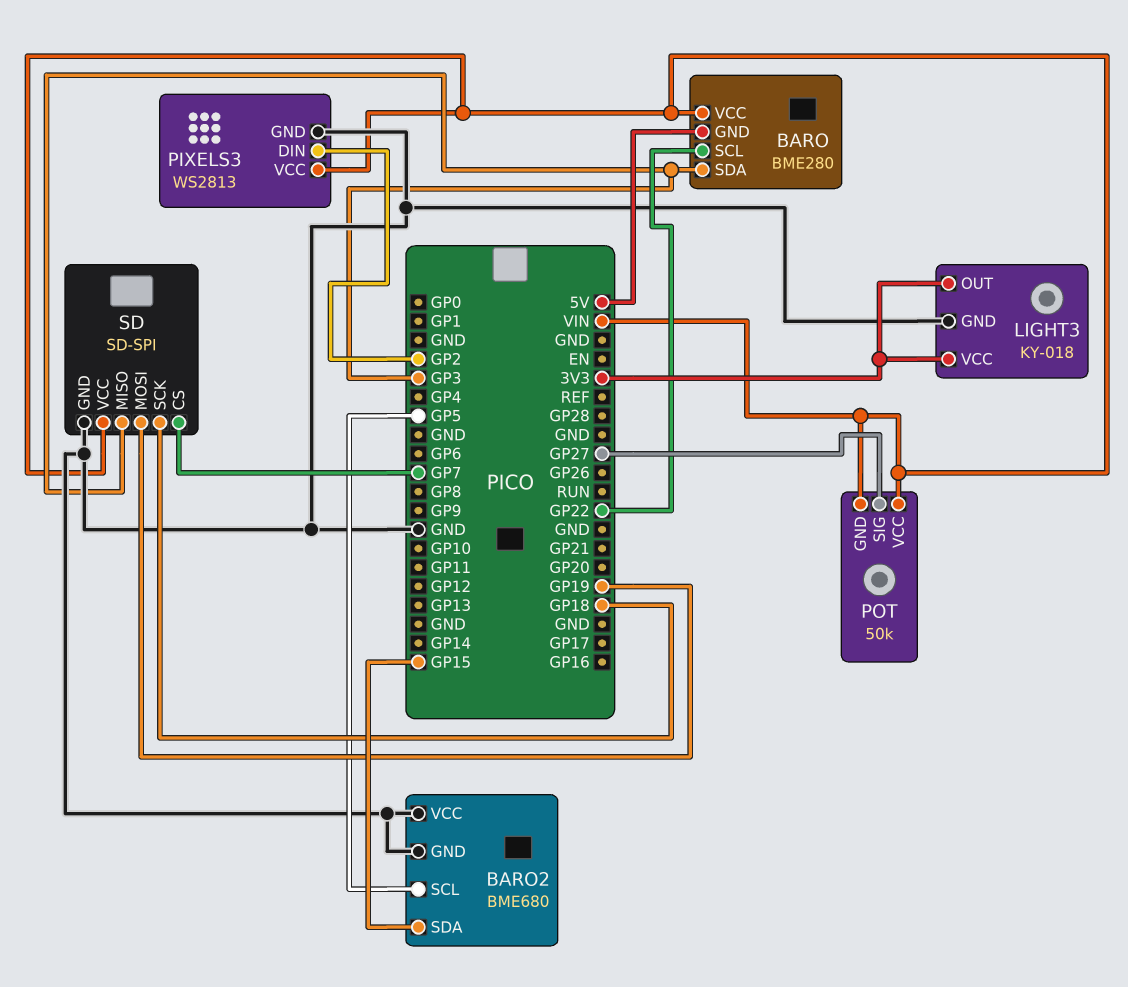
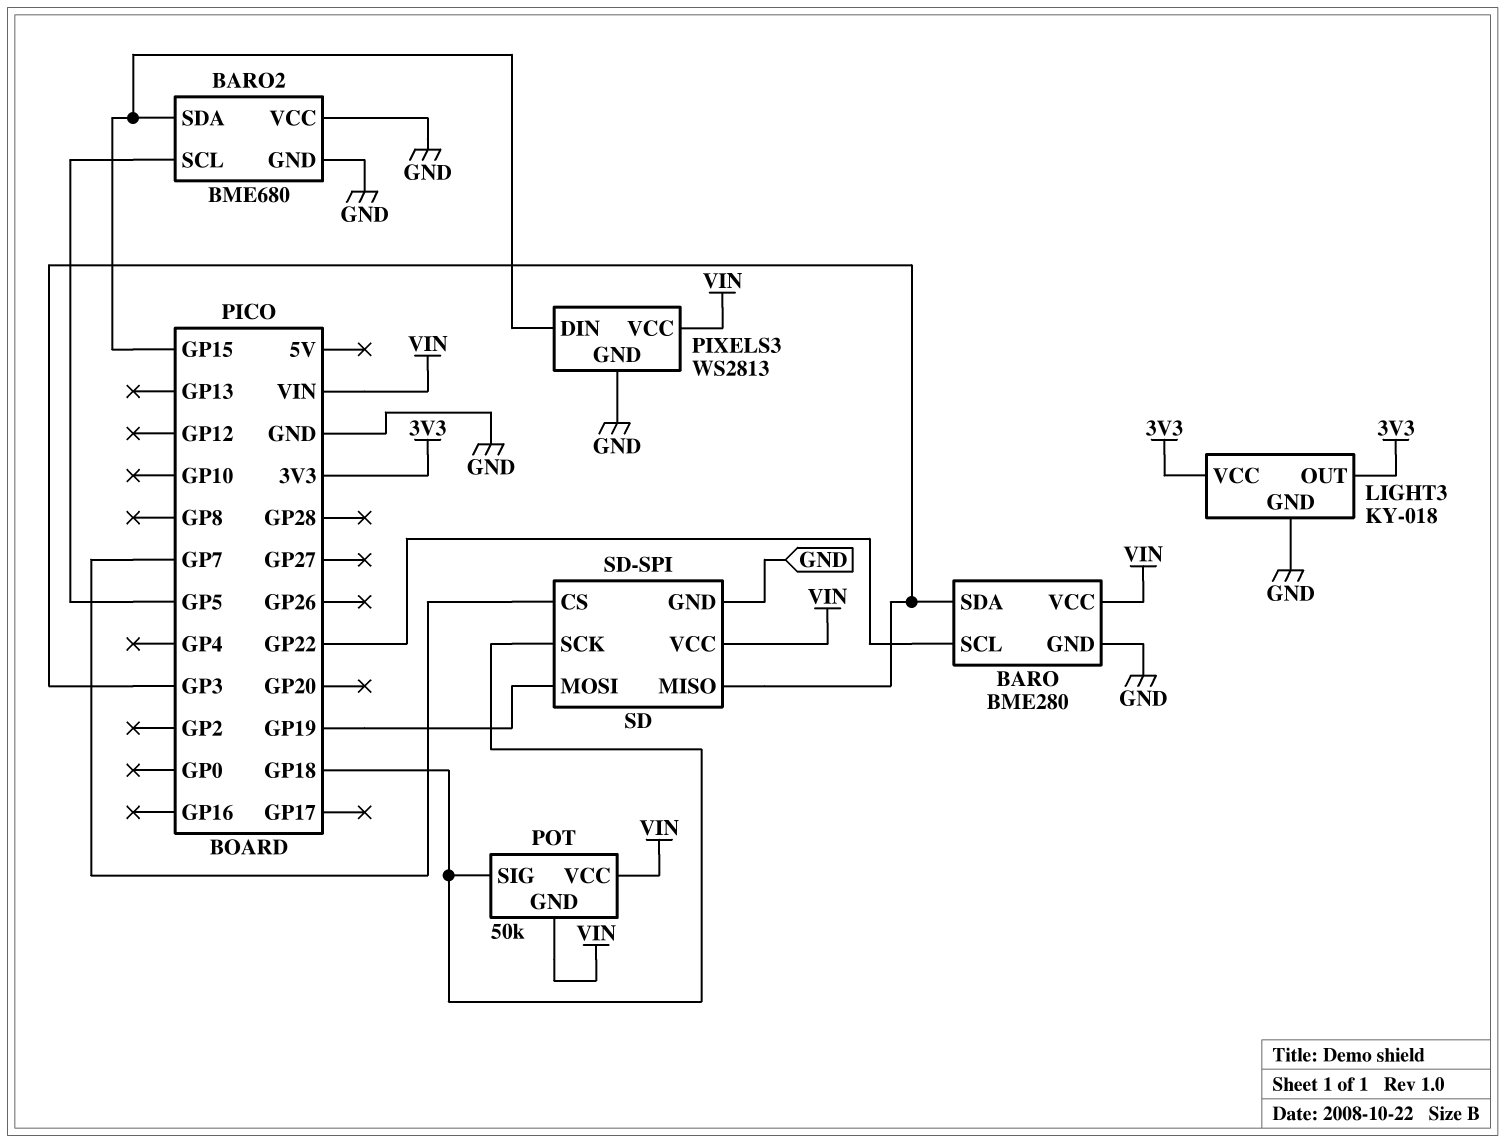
BARO pin GND: 5V -> GND
PIXELS3 pin DIN: GP2 -> GP15
POT pin SIG: GP27 -> GP18

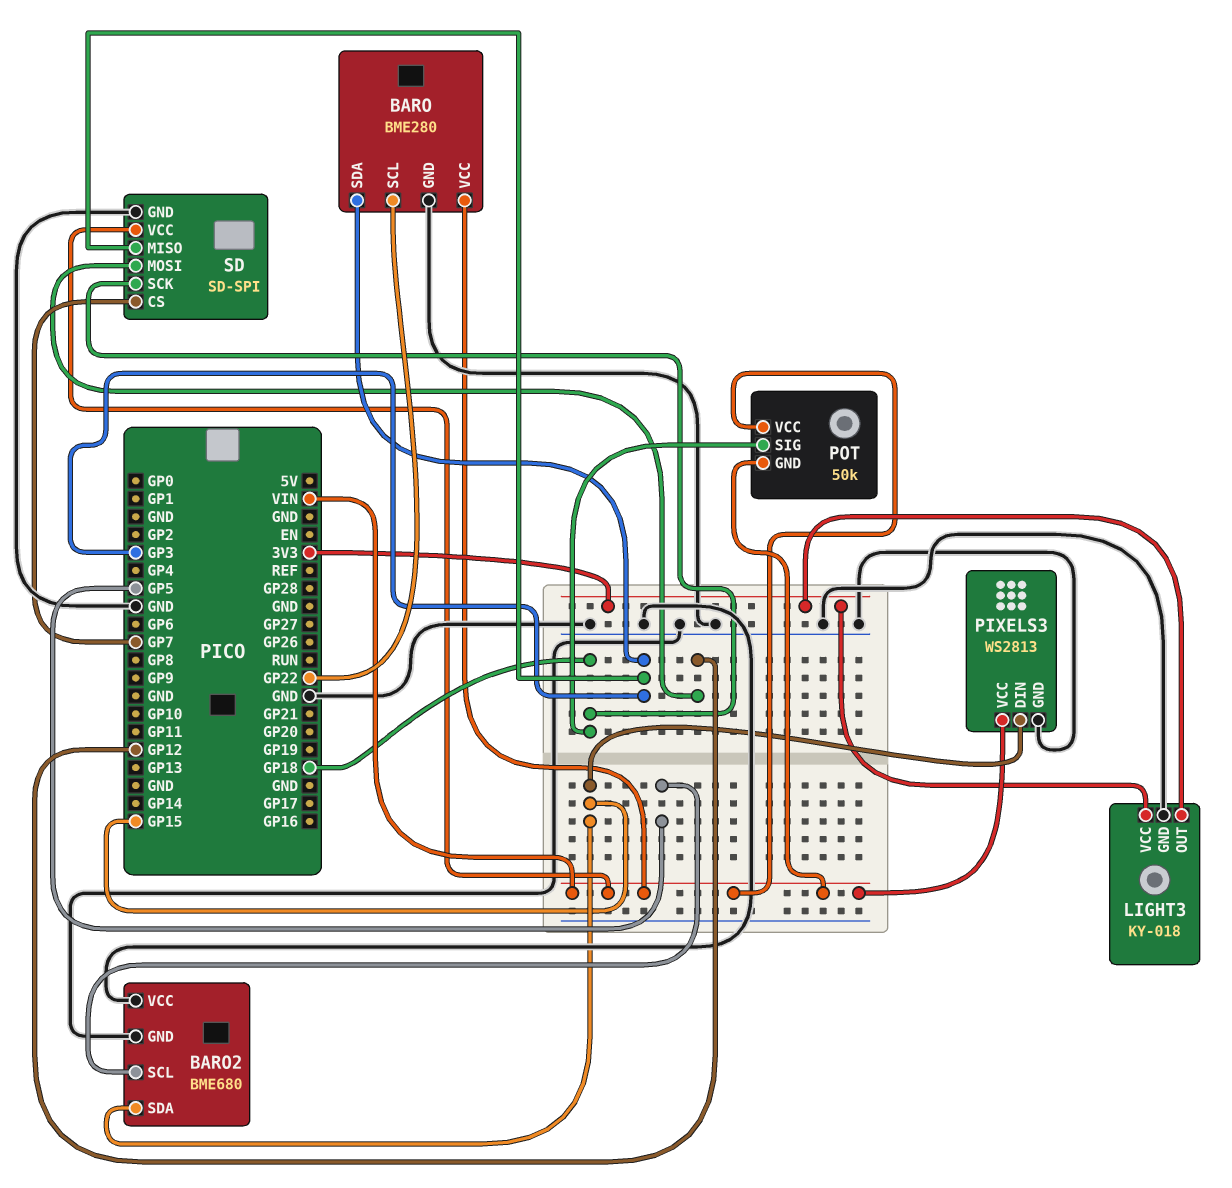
SD pin MOSI: GP19 -> GP12

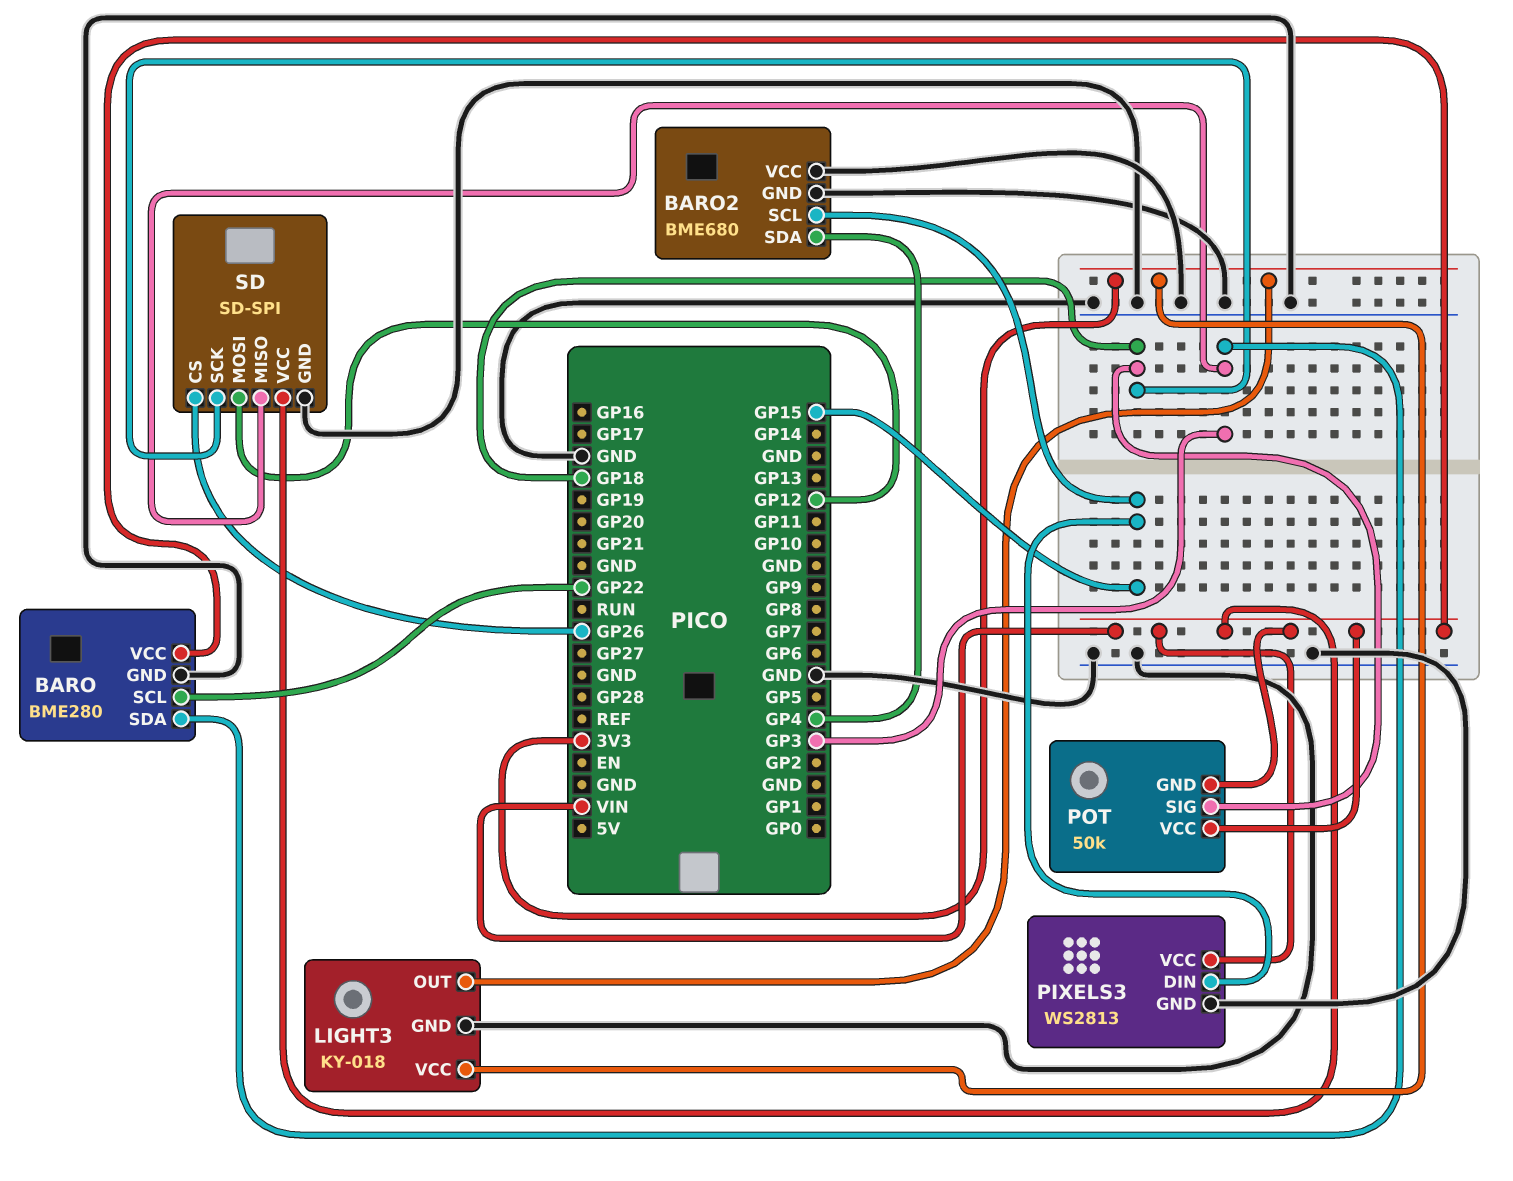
BARO2 pin SCL: GP5 -> GP15
BARO2 pin SDA: GP15 -> GP4
SD pin CS: GP7 -> GP26

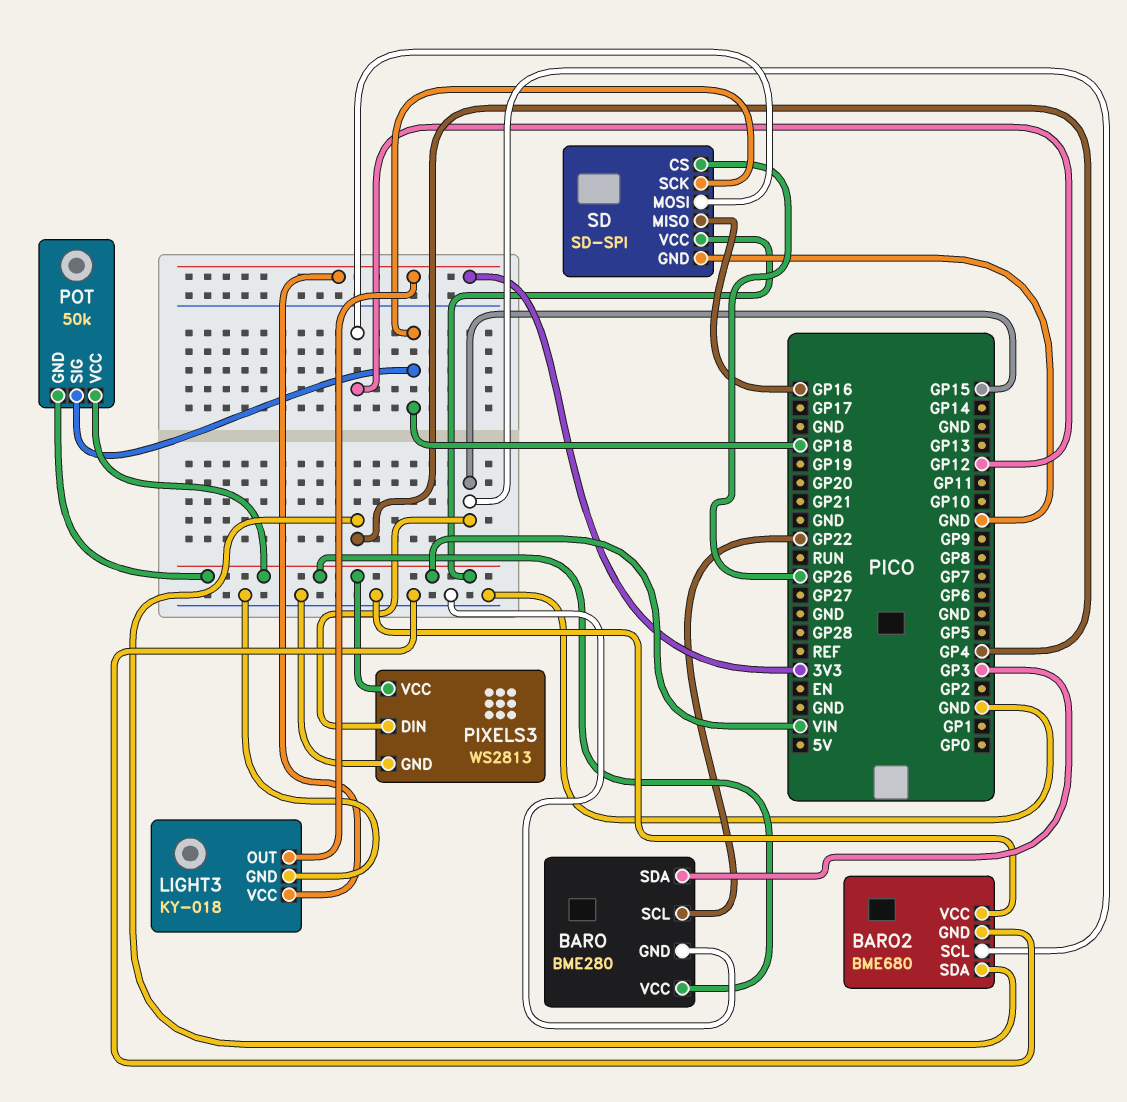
SD pin MISO: GP3 -> GP16

